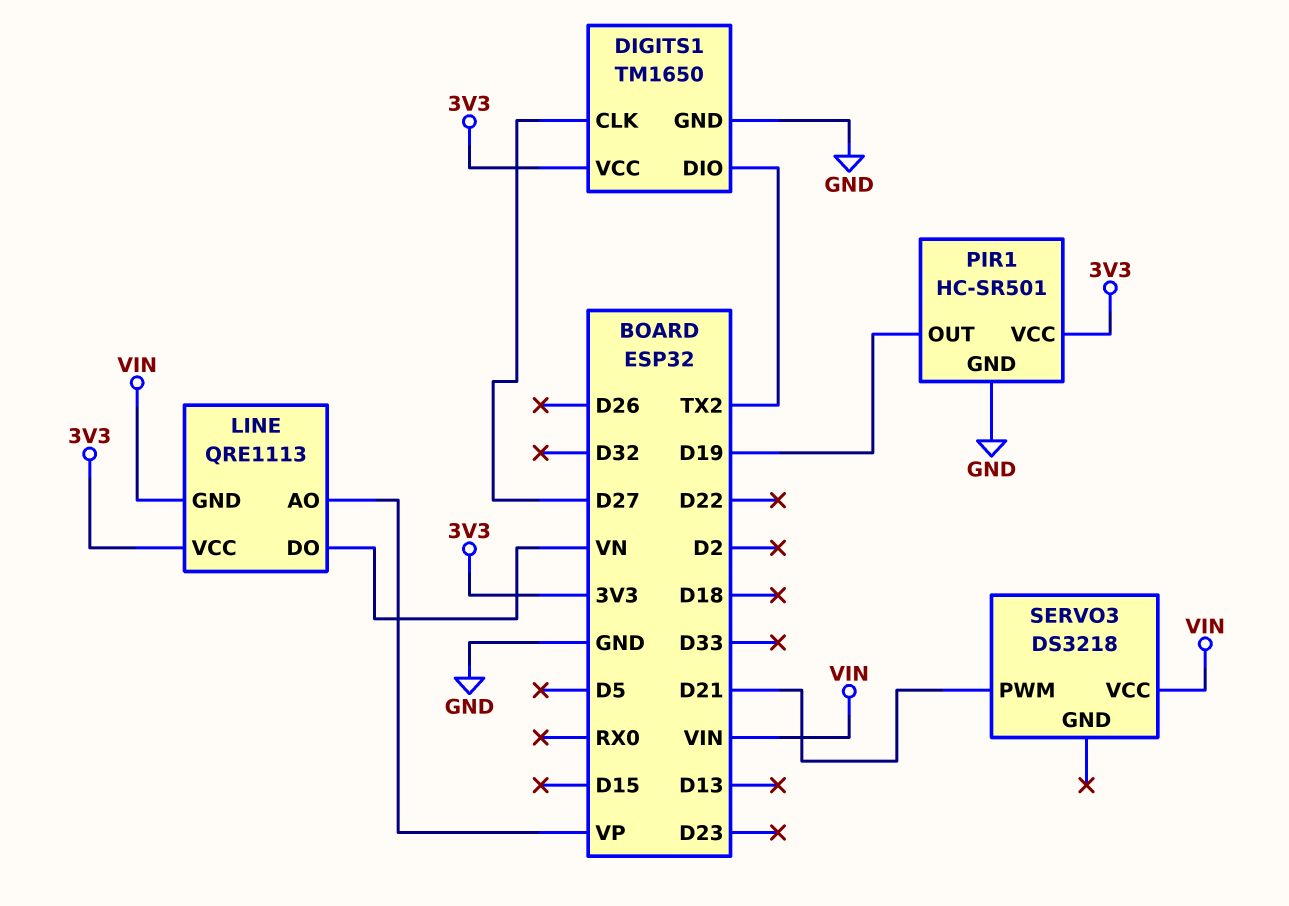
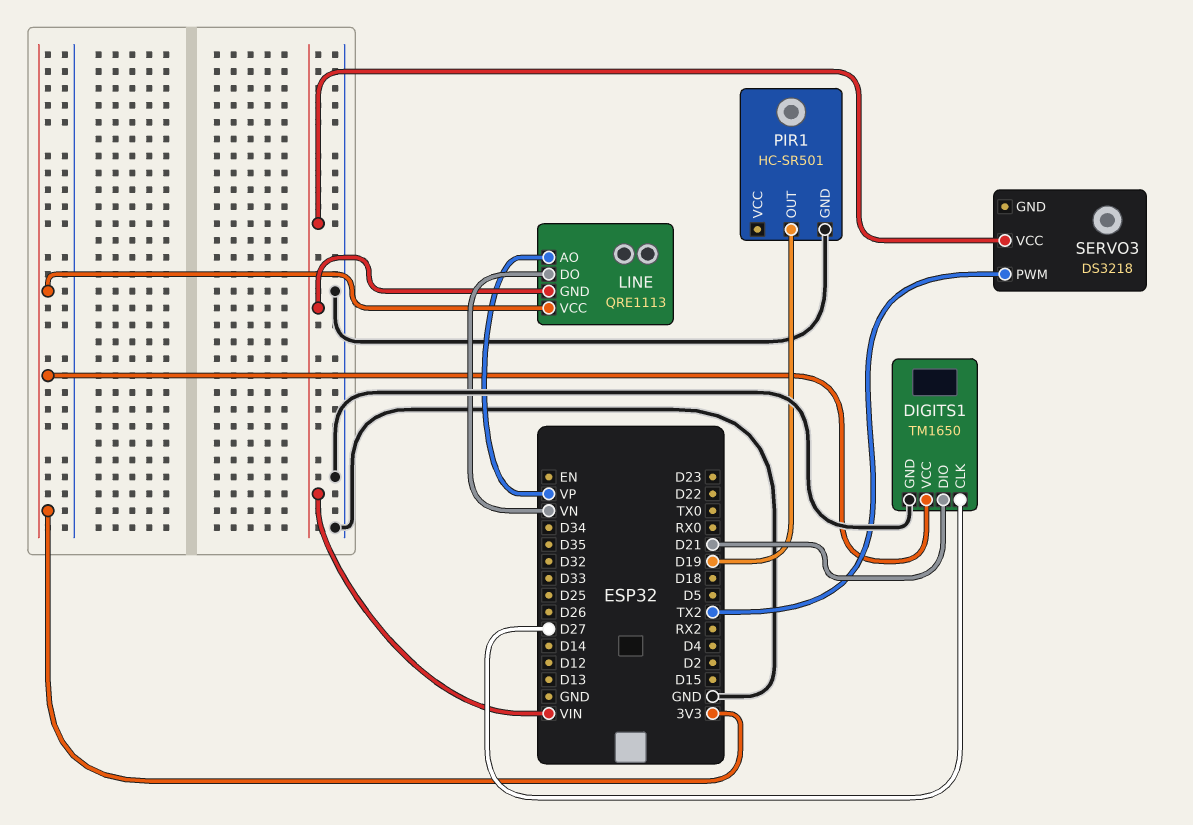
DIGITS1 pin DIO: TX2 -> D21
PIR1 pin VCC: 3V3 -> none
SERVO3 pin PWM: D21 -> TX2

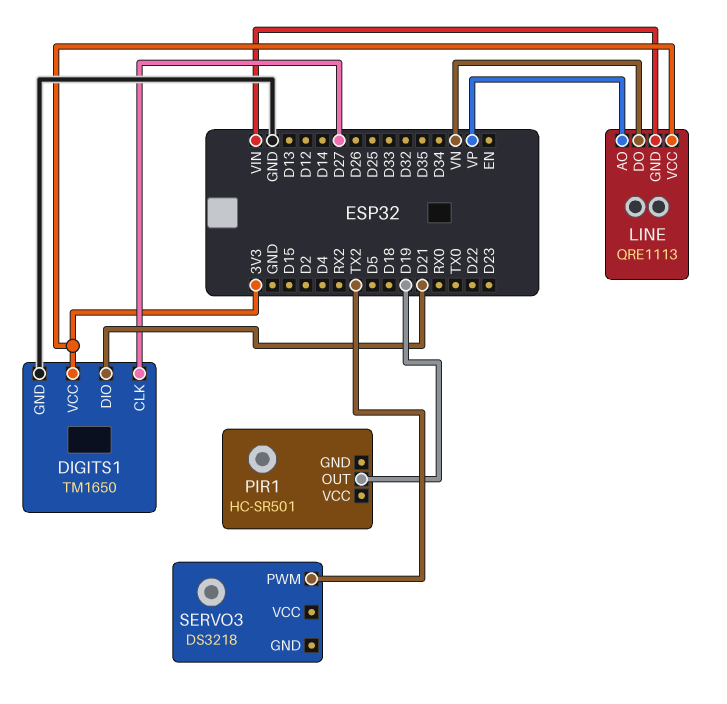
PIR1 pin GND: GND -> none
SERVO3 pin VCC: VIN -> none

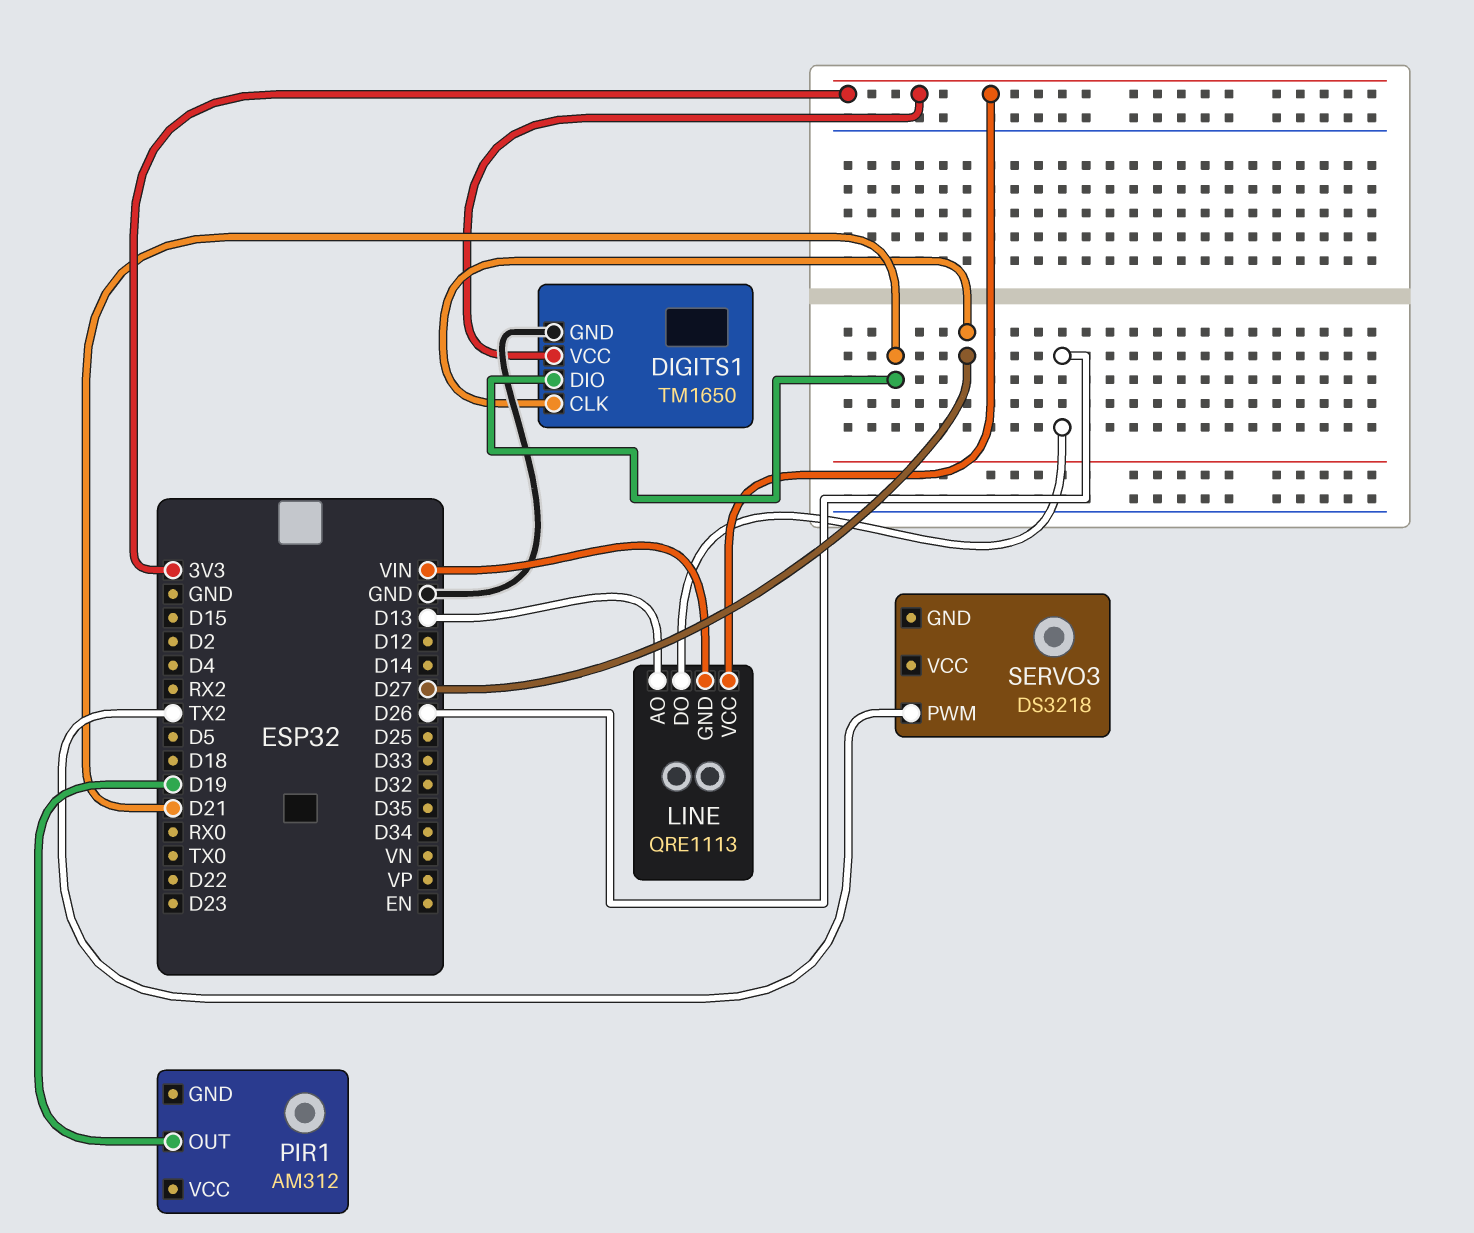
LINE pin AO: VP -> D13
LINE pin DO: VN -> D26
PIR1: HC-SR501 -> AM312

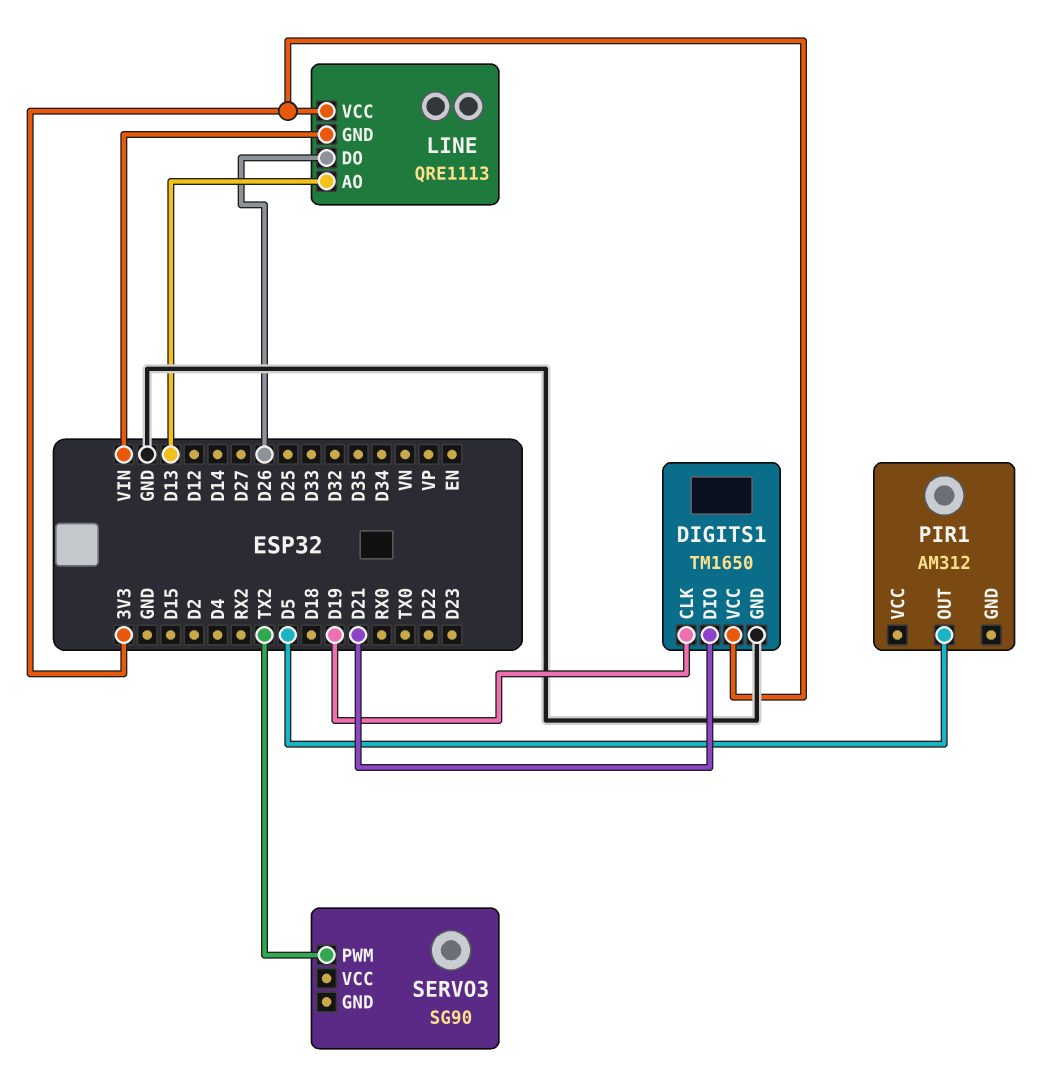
DIGITS1 pin CLK: D27 -> D19
PIR1 pin OUT: D19 -> D5
SERVO3: DS3218 -> SG90

